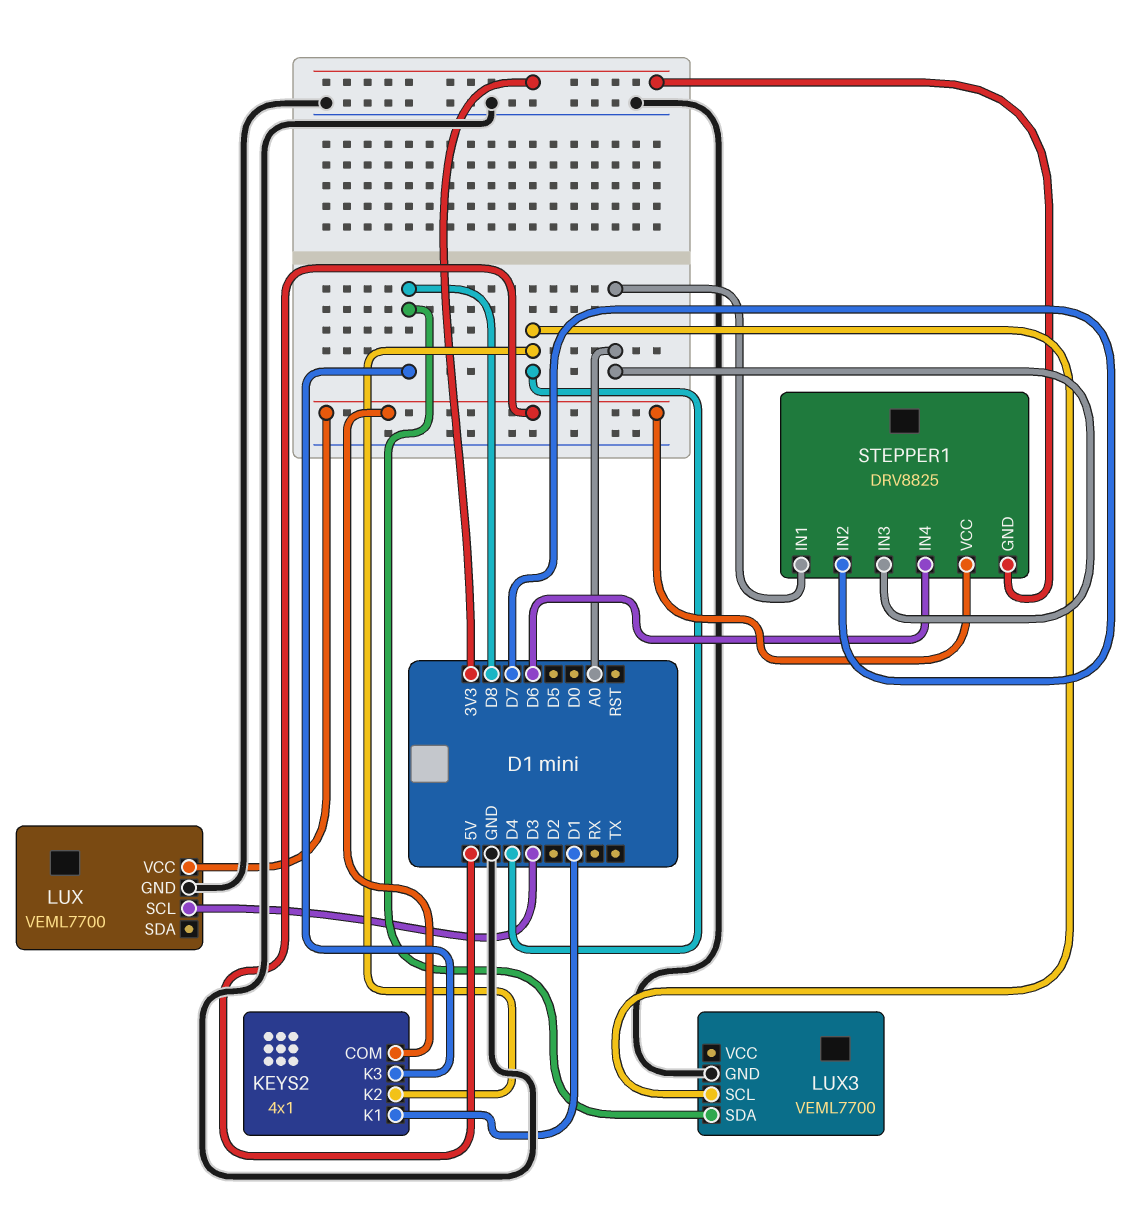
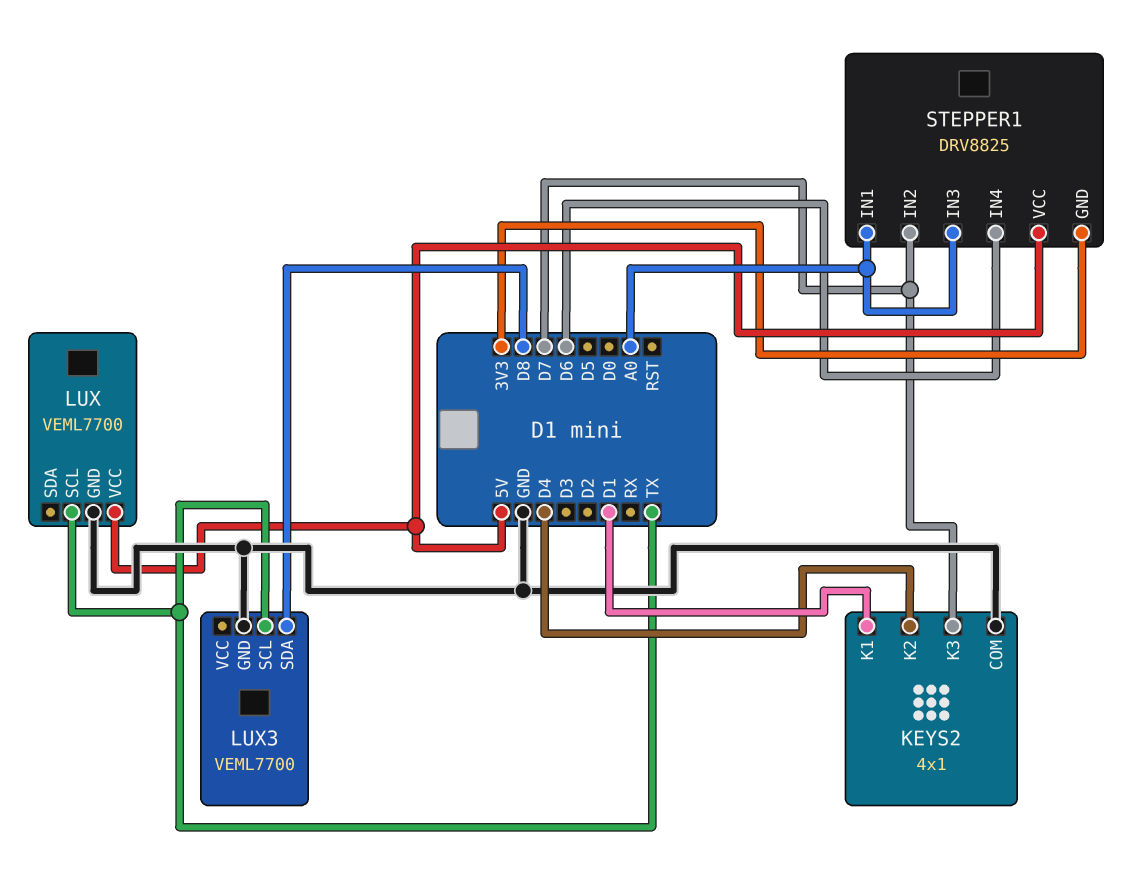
KEYS2 pin COM: 5V -> GND
KEYS2 pin K3: D8 -> D7
LUX pin SCL: D3 -> TX
LUX3 pin SCL: D4 -> TX

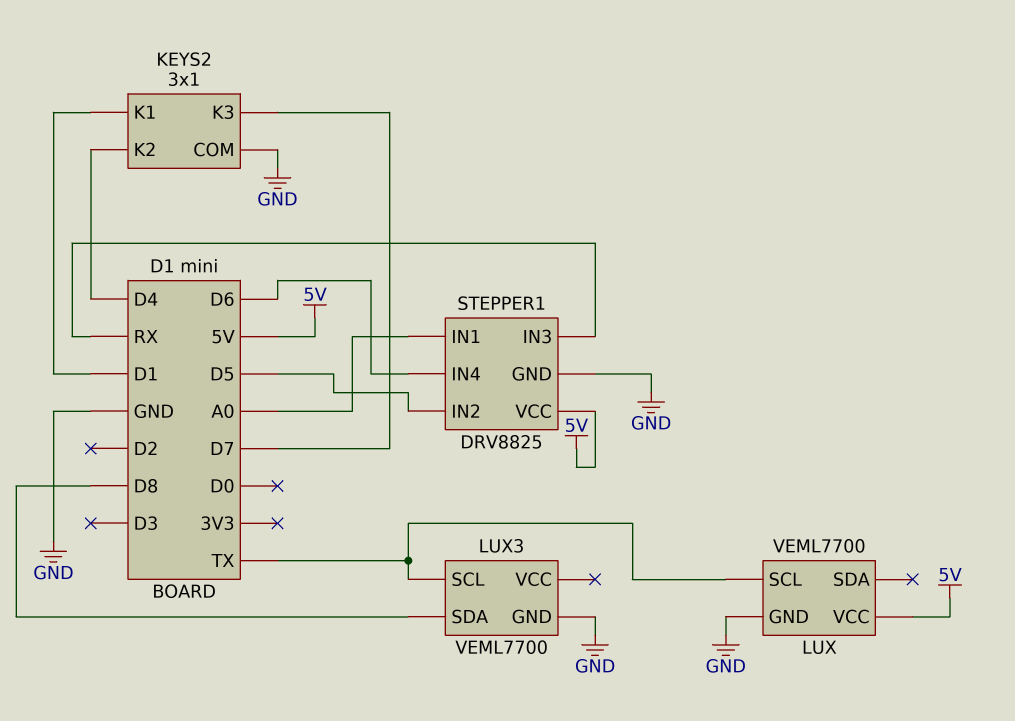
KEYS2: 4x1 -> 3x1
STEPPER1 pin GND: 3V3 -> GND
STEPPER1 pin IN2: D7 -> D5
STEPPER1 pin IN3: A0 -> RX

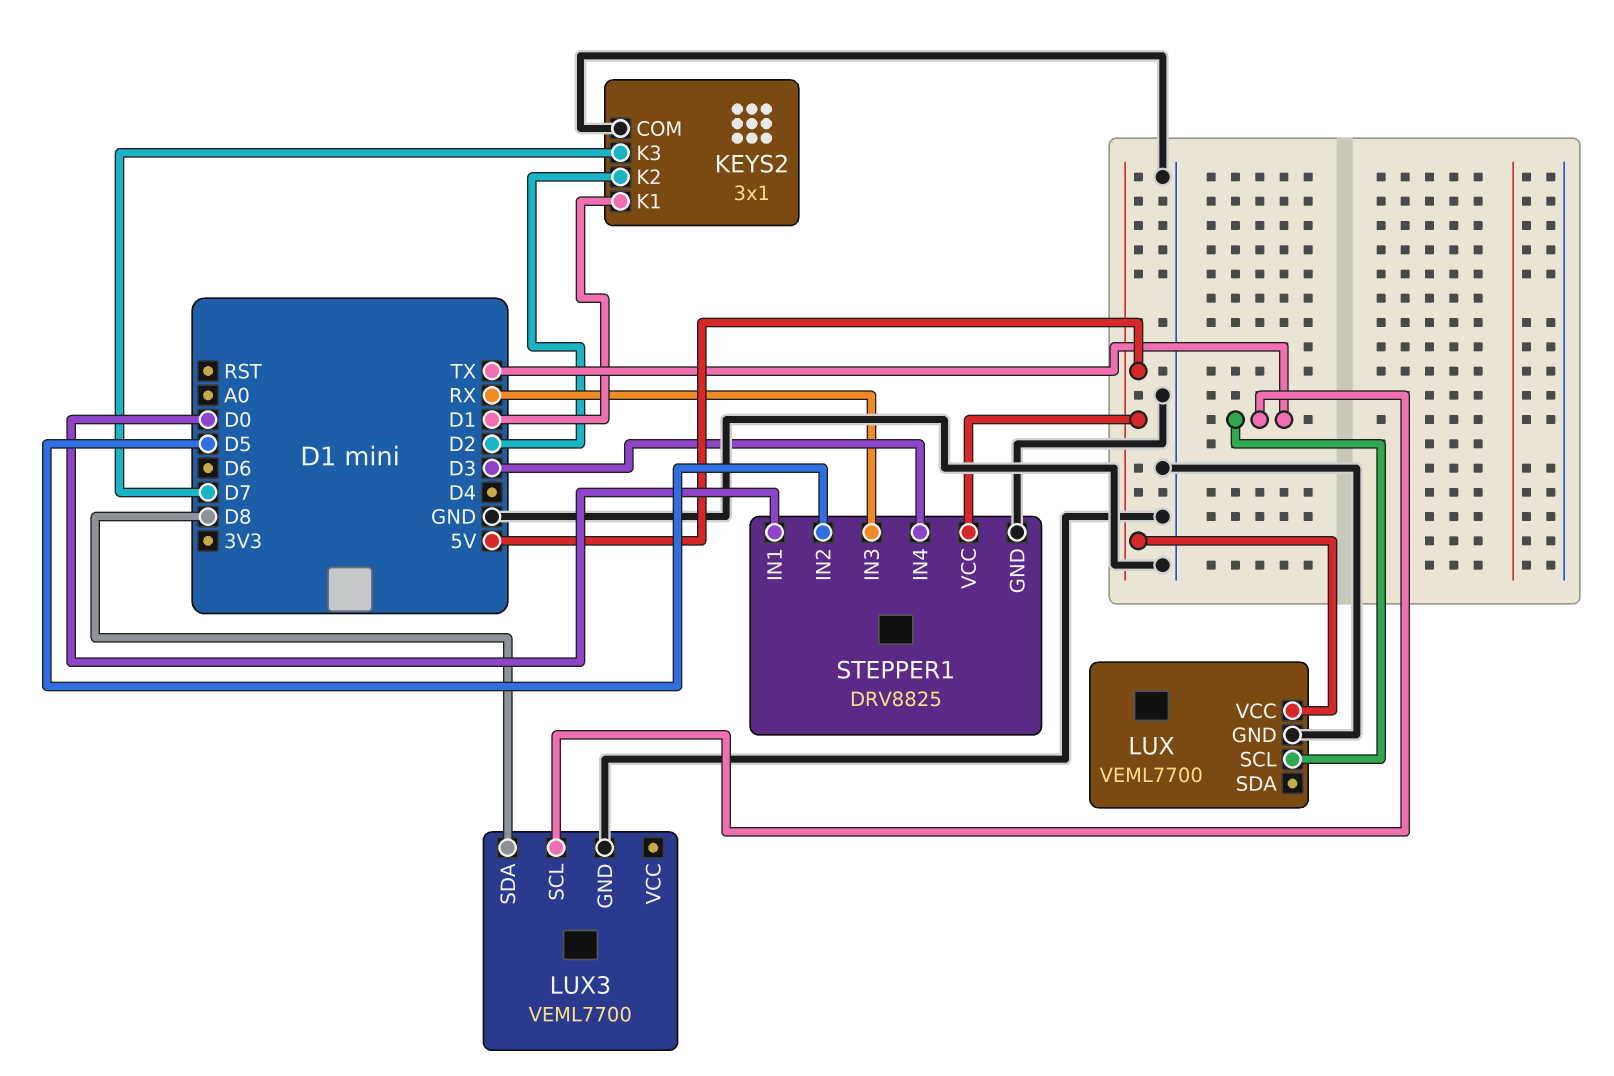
KEYS2 pin K2: D4 -> D2
STEPPER1 pin IN1: A0 -> D0
STEPPER1 pin IN4: D6 -> D3

